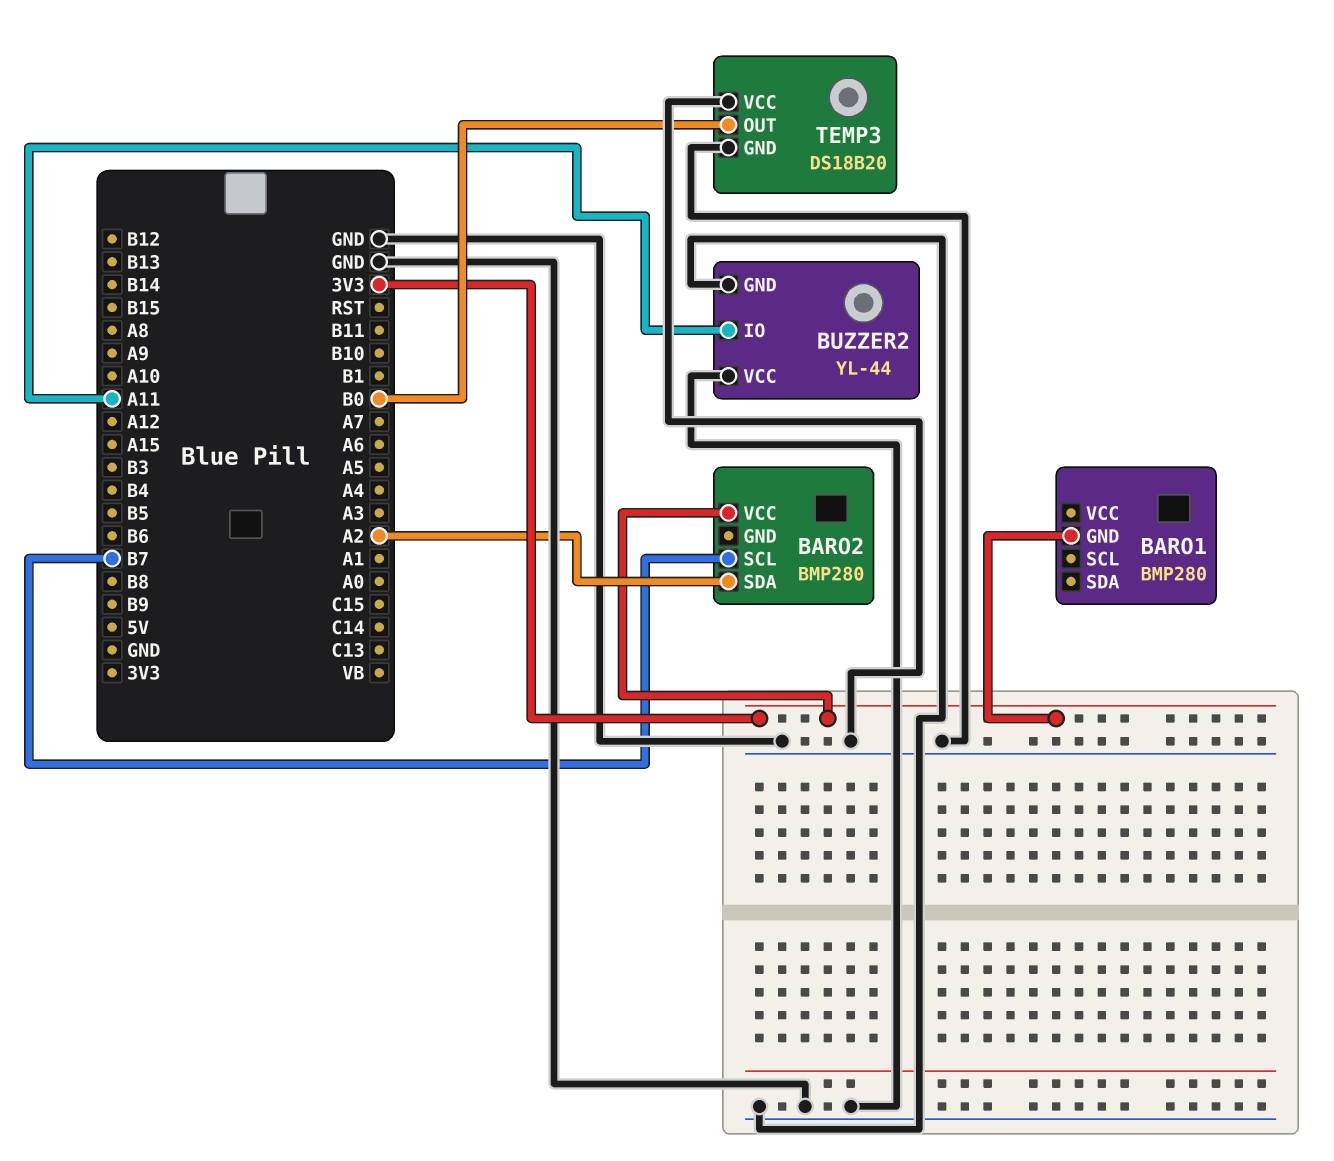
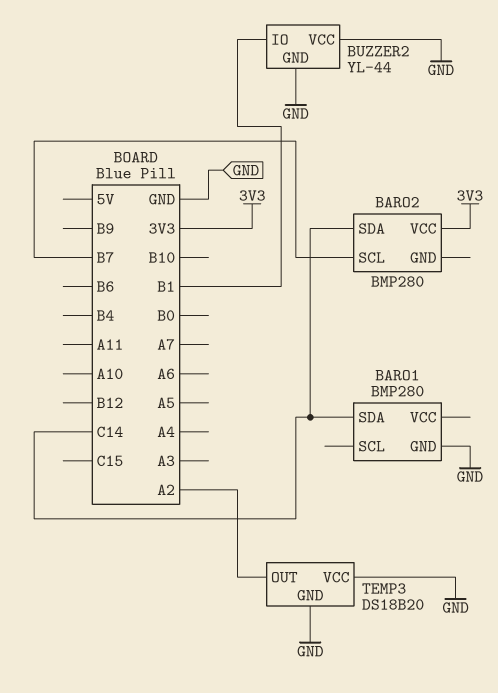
BARO1 pin GND: 3V3 -> GND
BARO1 pin SDA: none -> C14
BARO2 pin SDA: A2 -> C14
BUZZER2 pin IO: A11 -> B1
TEMP3 pin OUT: B0 -> A2

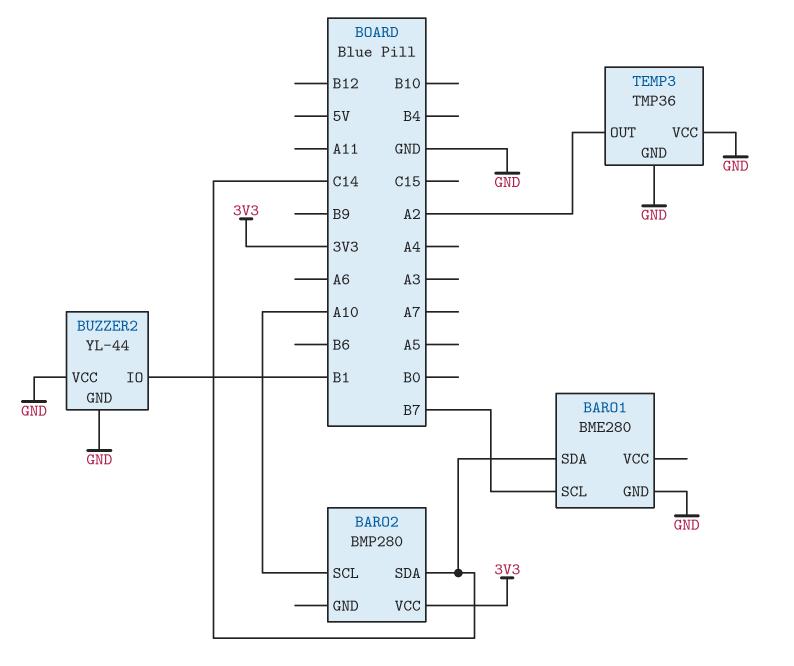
BARO1: BMP280 -> BME280
BARO1 pin SCL: none -> B7
BARO2 pin SCL: B7 -> A10
TEMP3: DS18B20 -> TMP36

